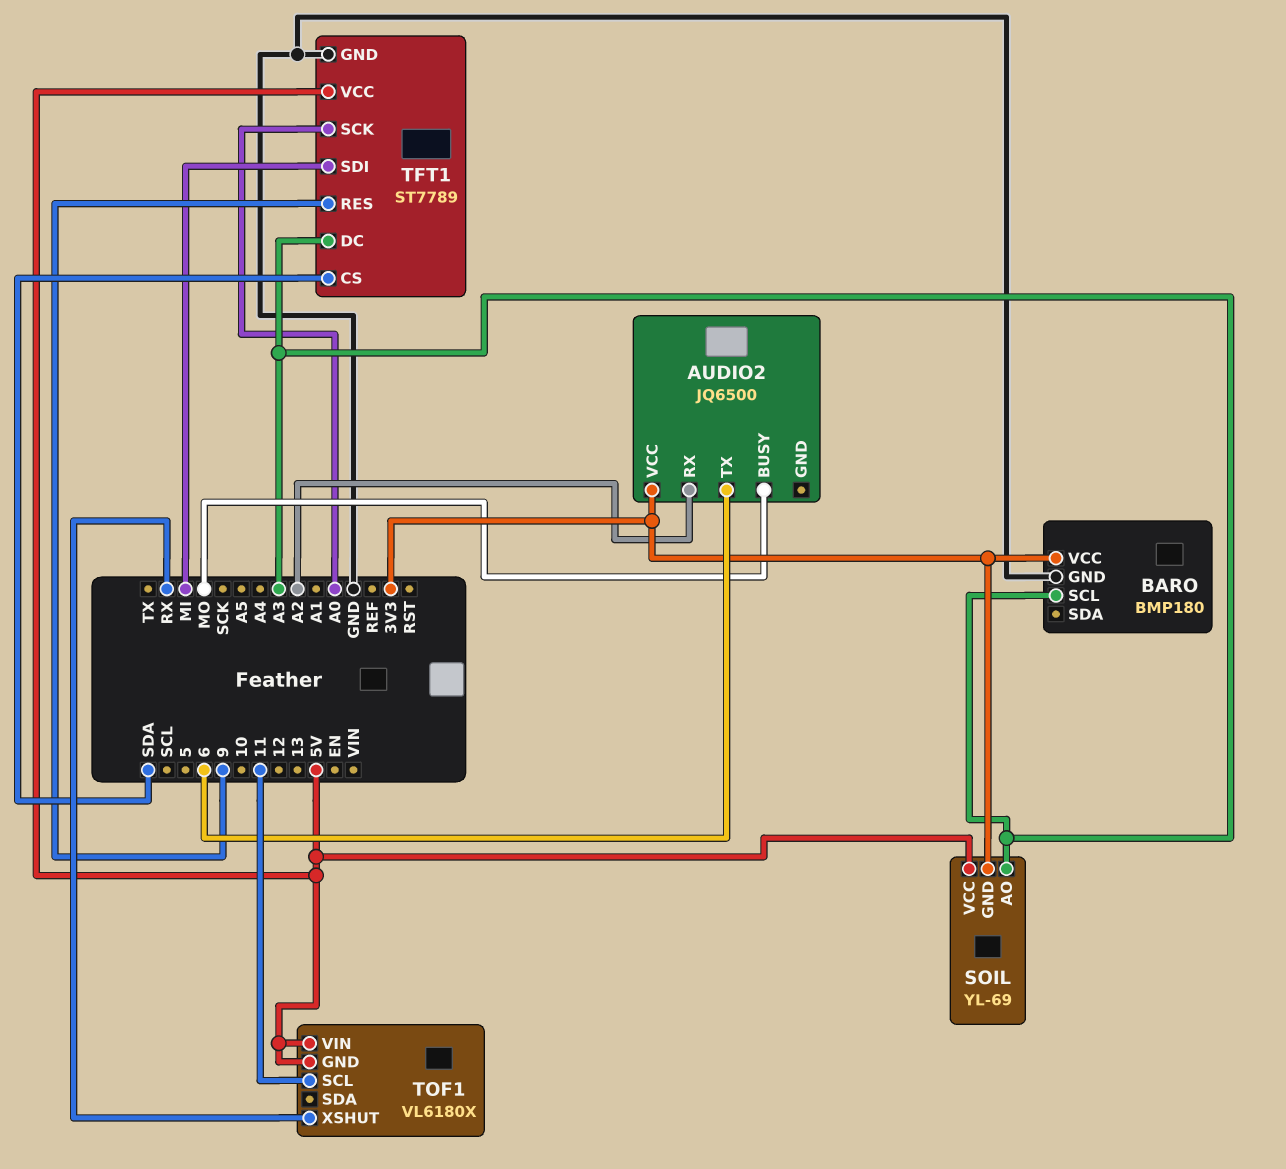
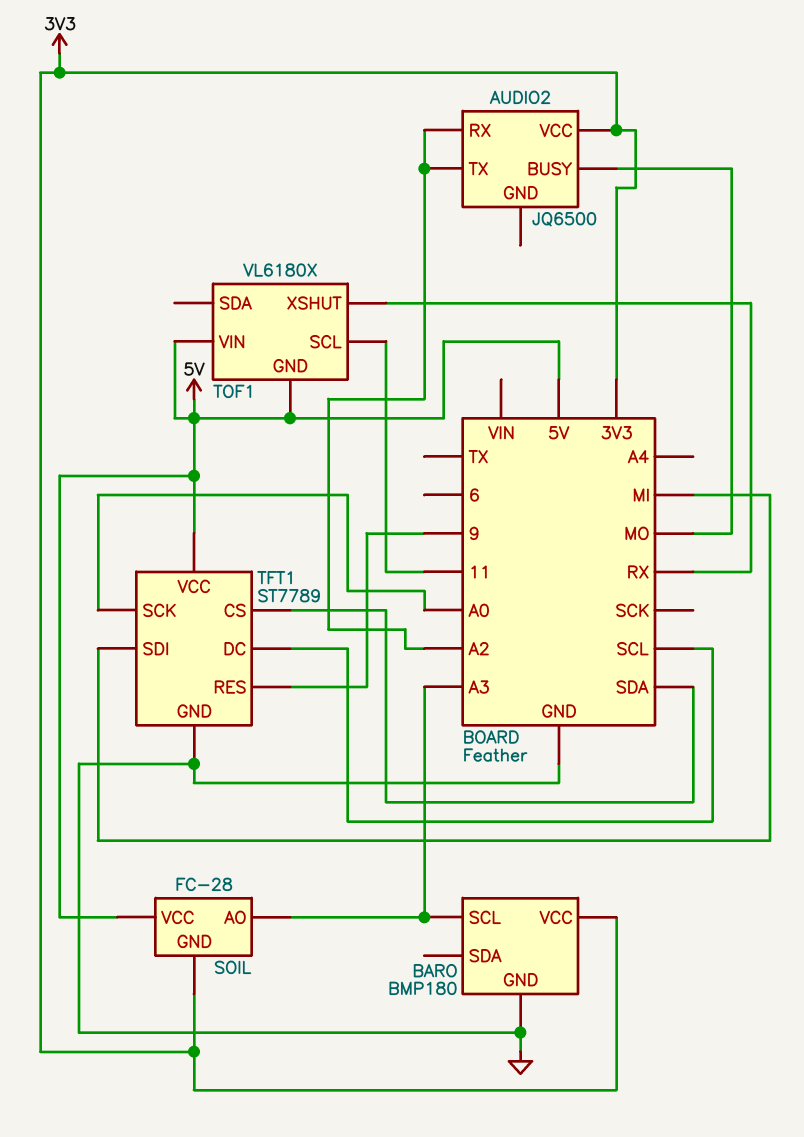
AUDIO2 pin TX: 6 -> A2
SOIL: YL-69 -> FC-28
TFT1 pin DC: A3 -> SCL

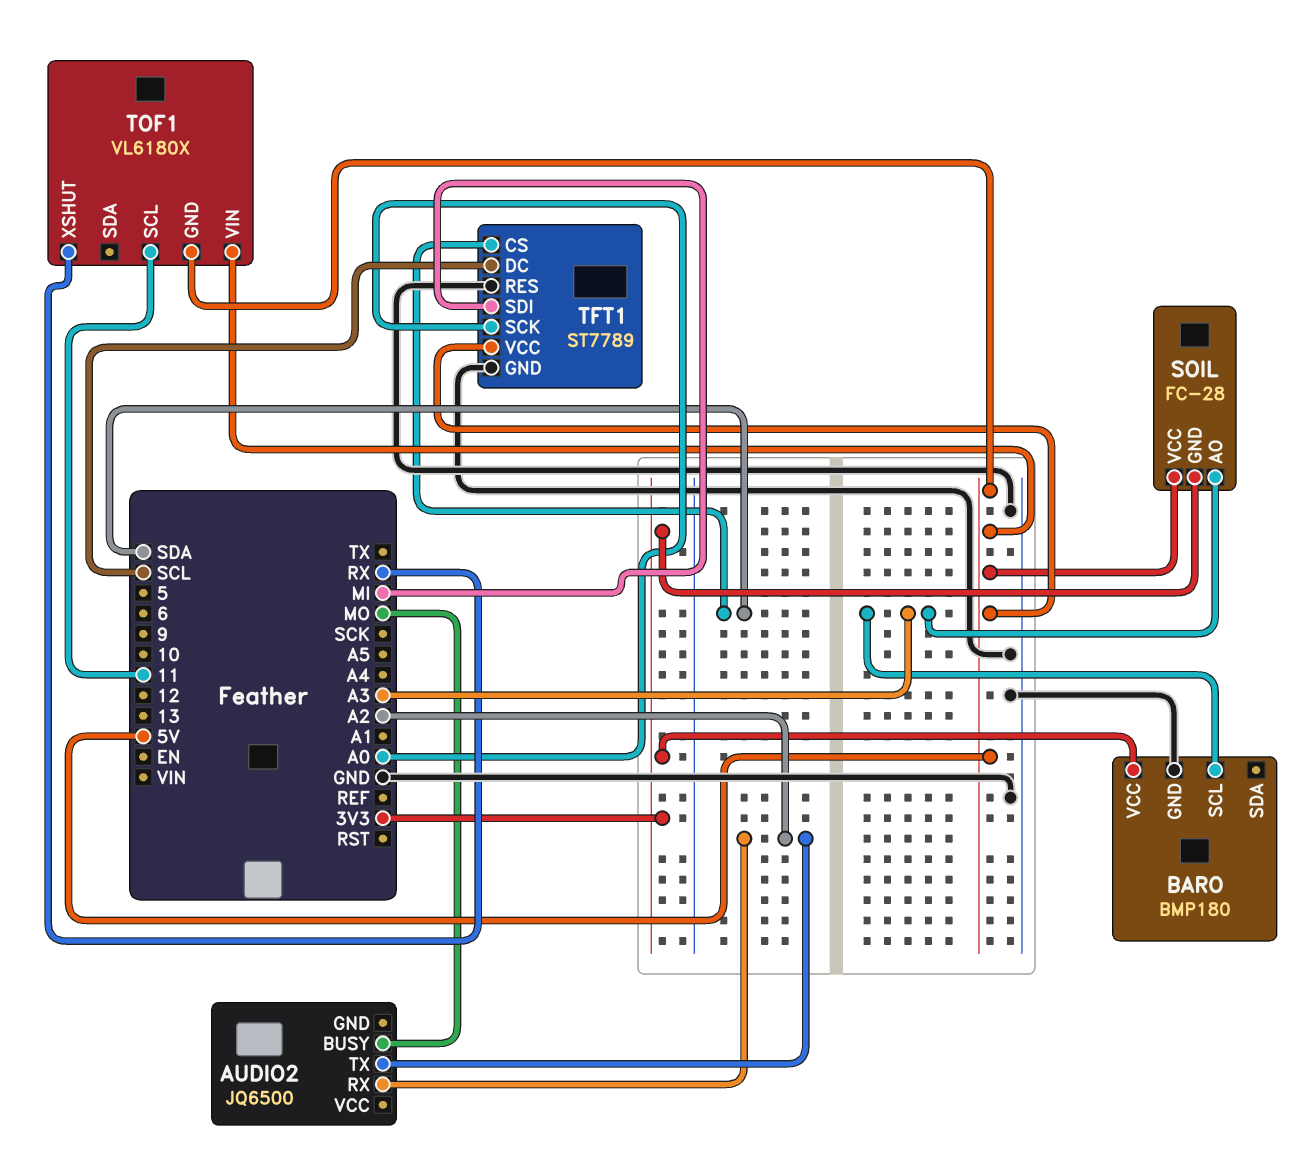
AUDIO2 pin VCC: 3V3 -> none
TFT1 pin RES: 9 -> GND

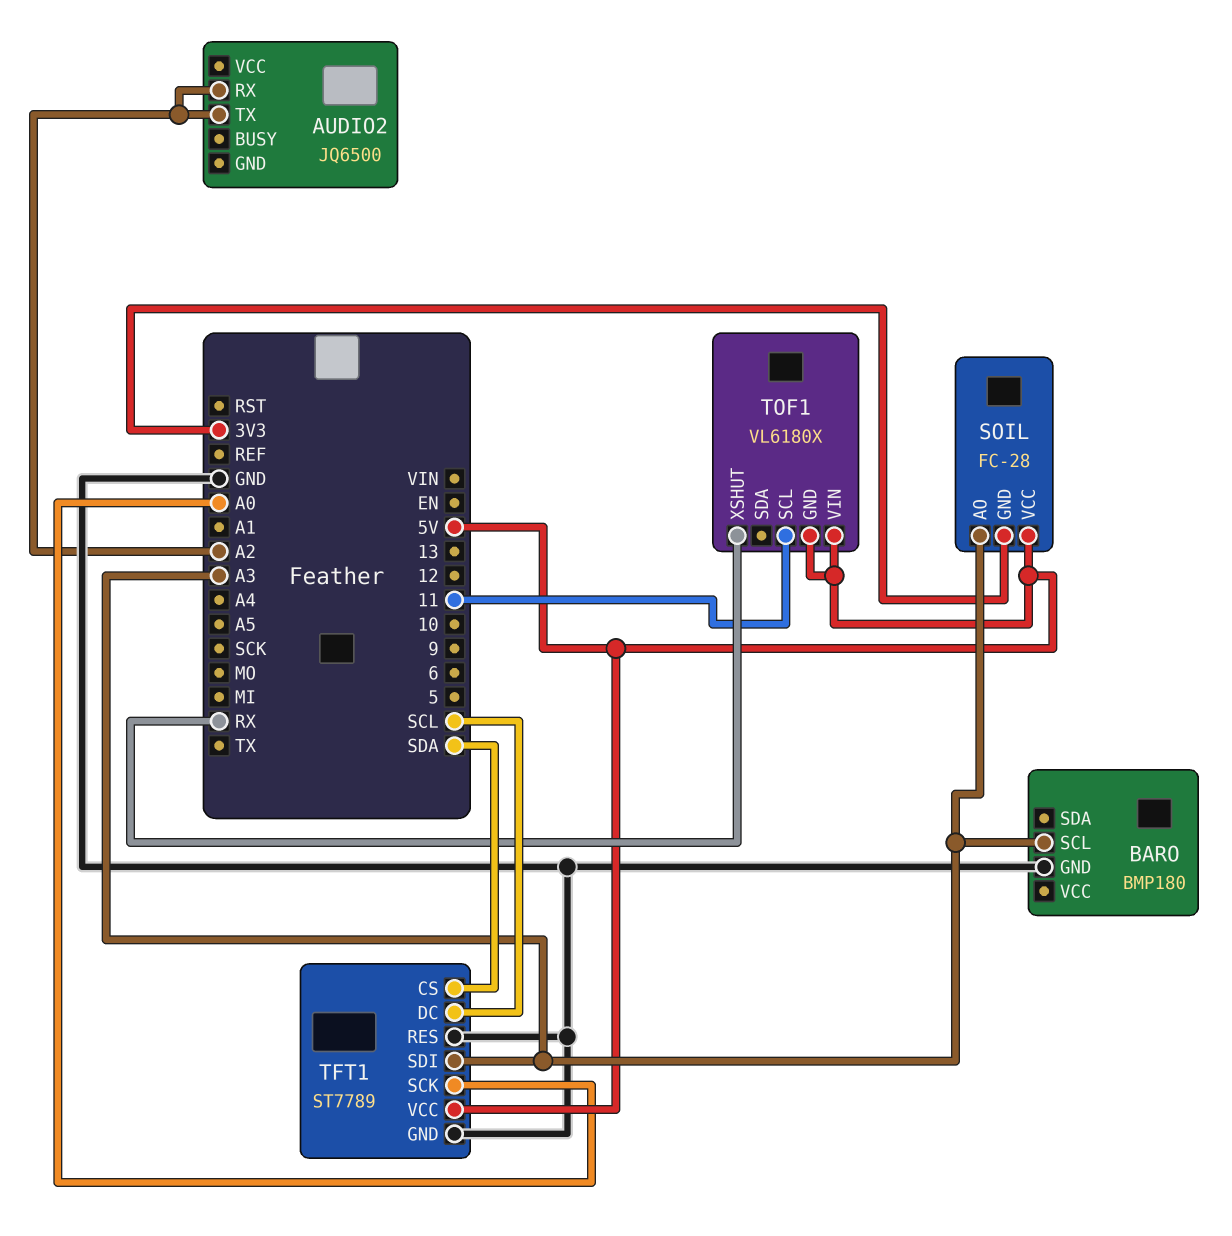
AUDIO2 pin BUSY: MO -> none
BARO pin VCC: 3V3 -> none
TFT1 pin SDI: MI -> A3

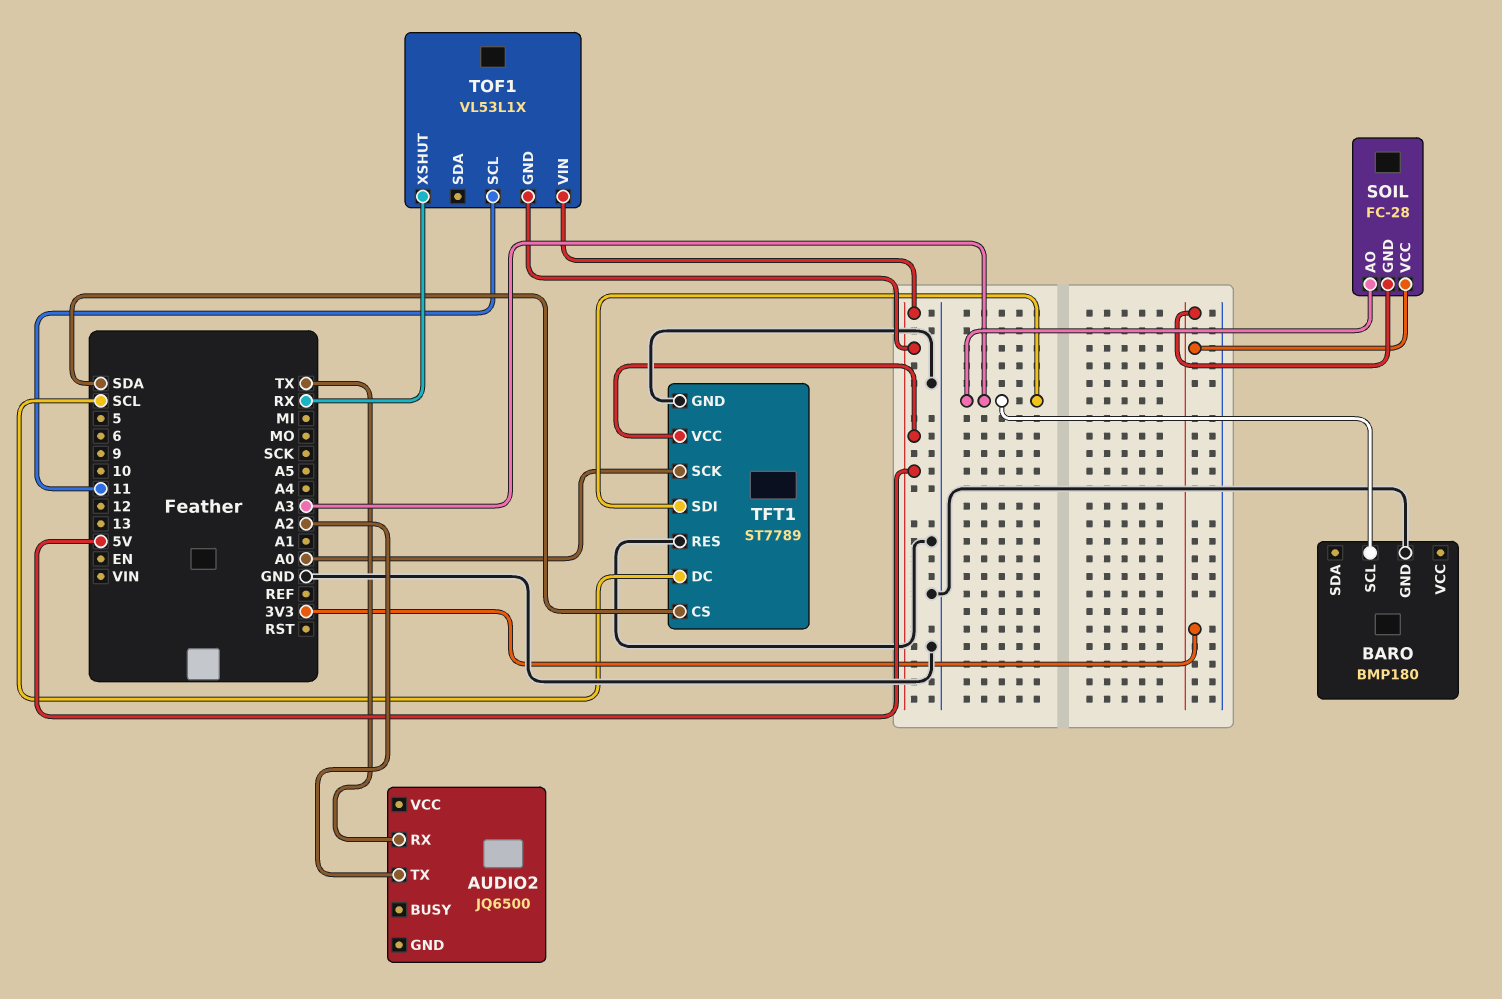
AUDIO2 pin RX: A2 -> TX
SOIL pin VCC: 5V -> 3V3
TOF1: VL6180X -> VL53L1X

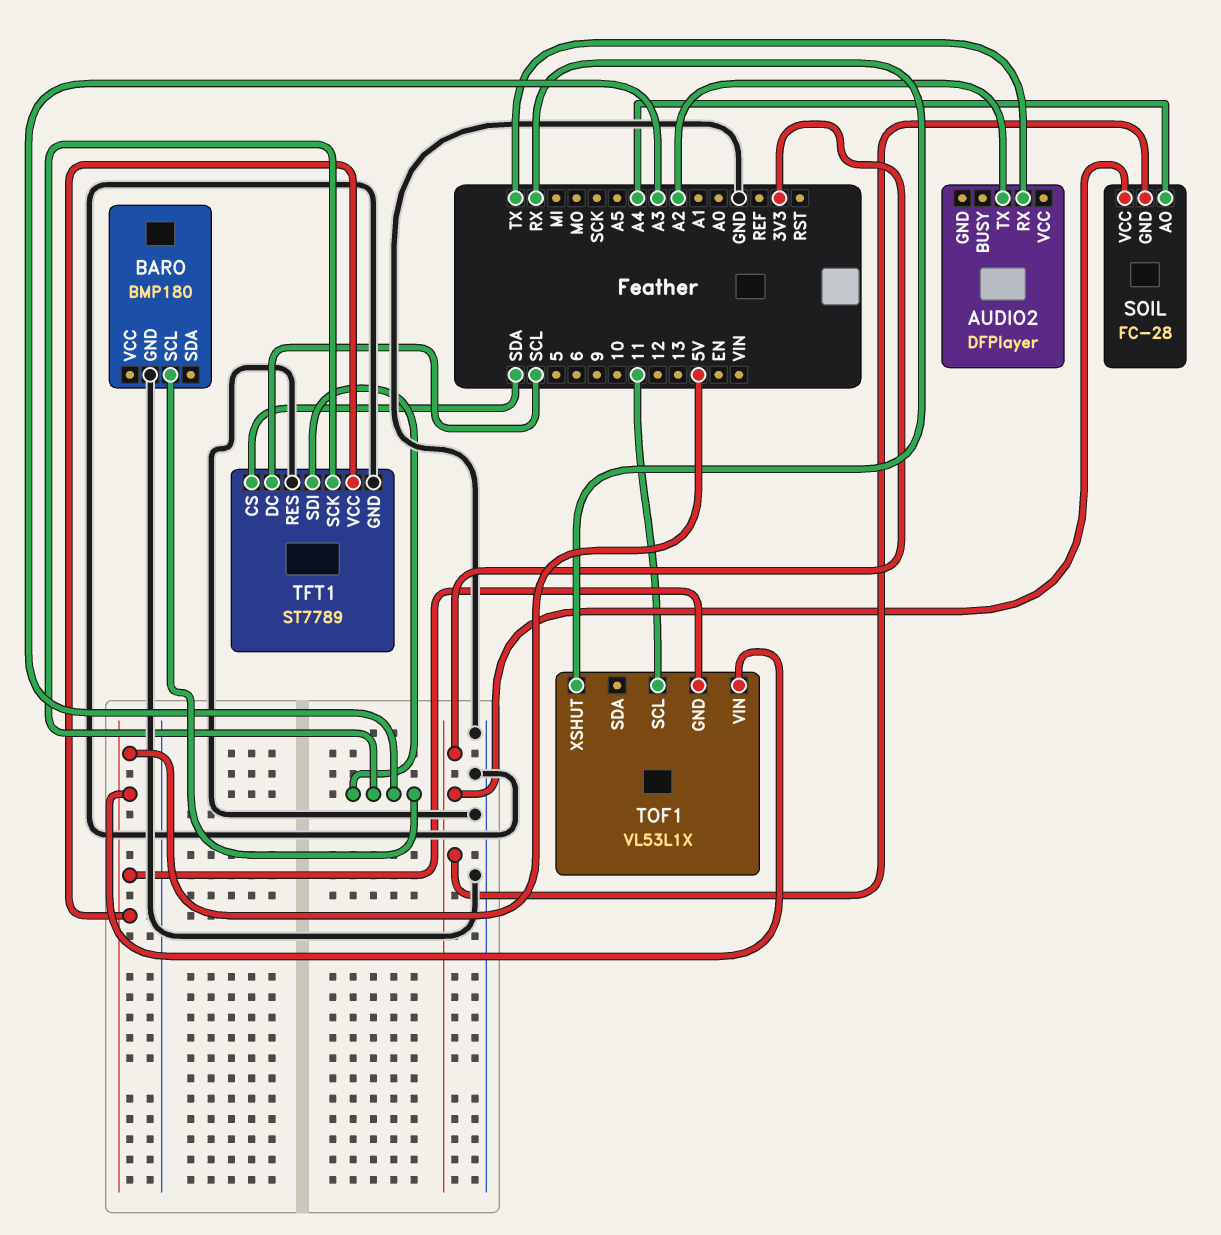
AUDIO2: JQ6500 -> DFPlayer
SOIL pin AO: A3 -> A4
TFT1 pin SCK: A0 -> A3

